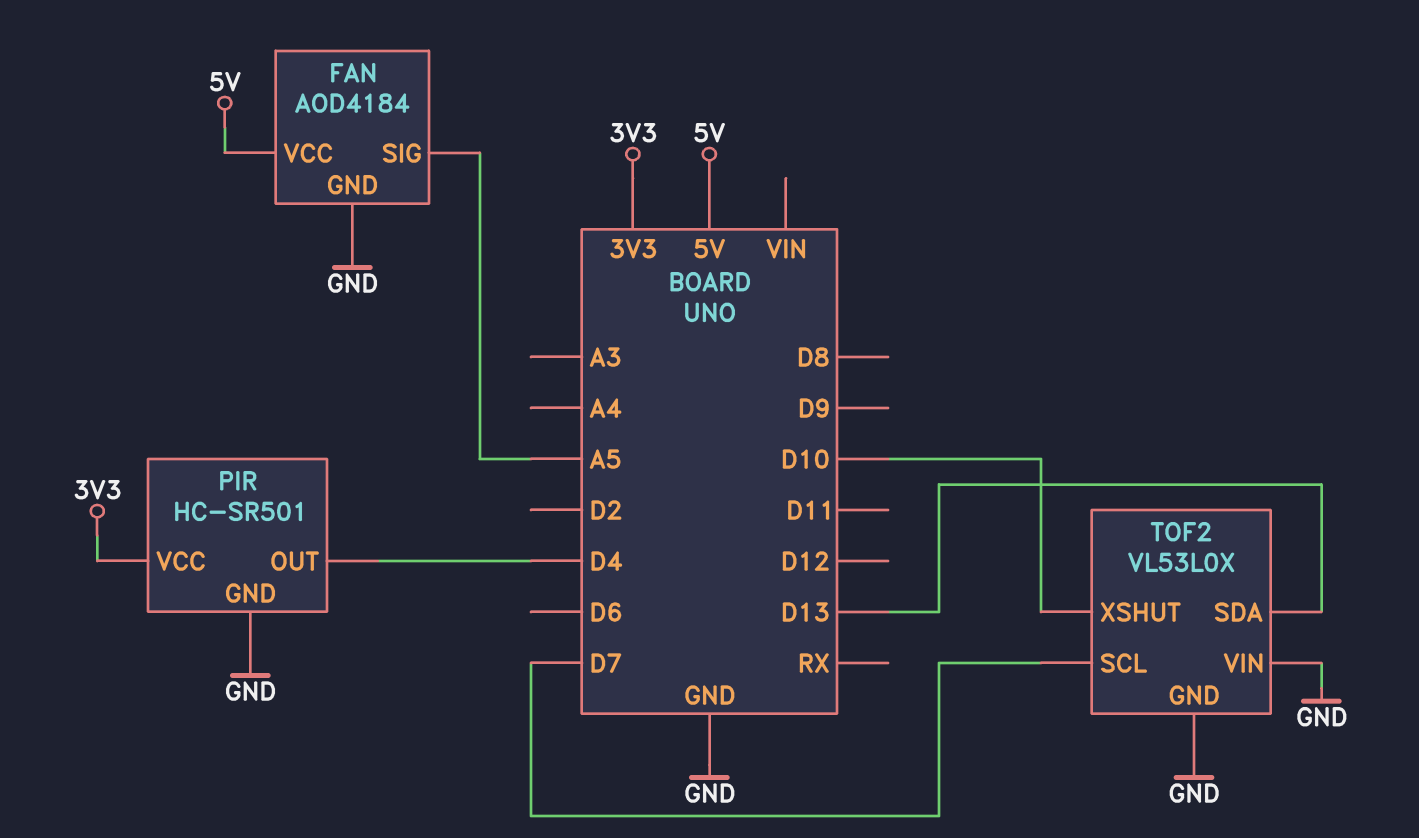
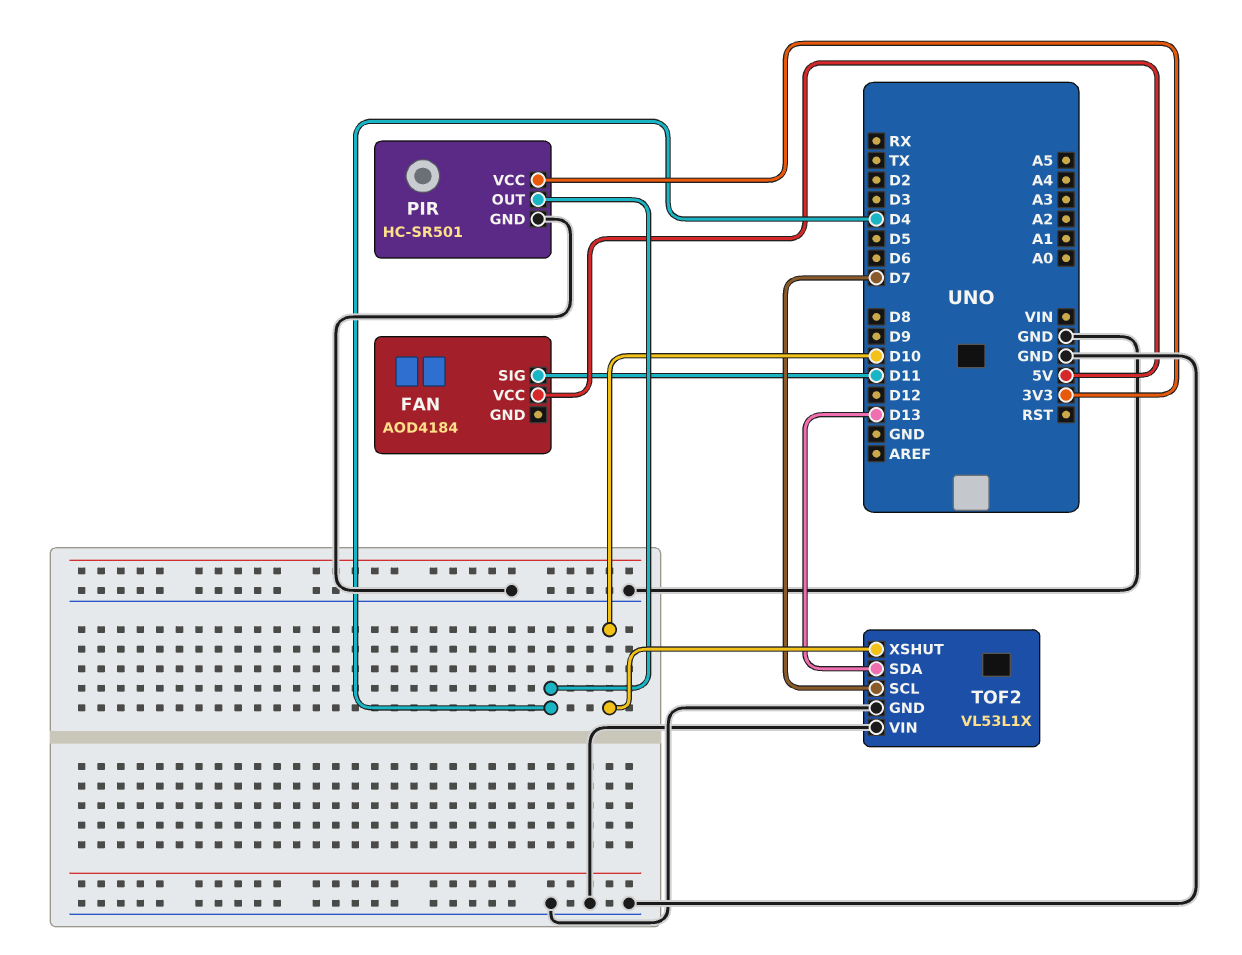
FAN pin GND: GND -> none
FAN pin SIG: A5 -> D11
TOF2: VL53L0X -> VL53L1X

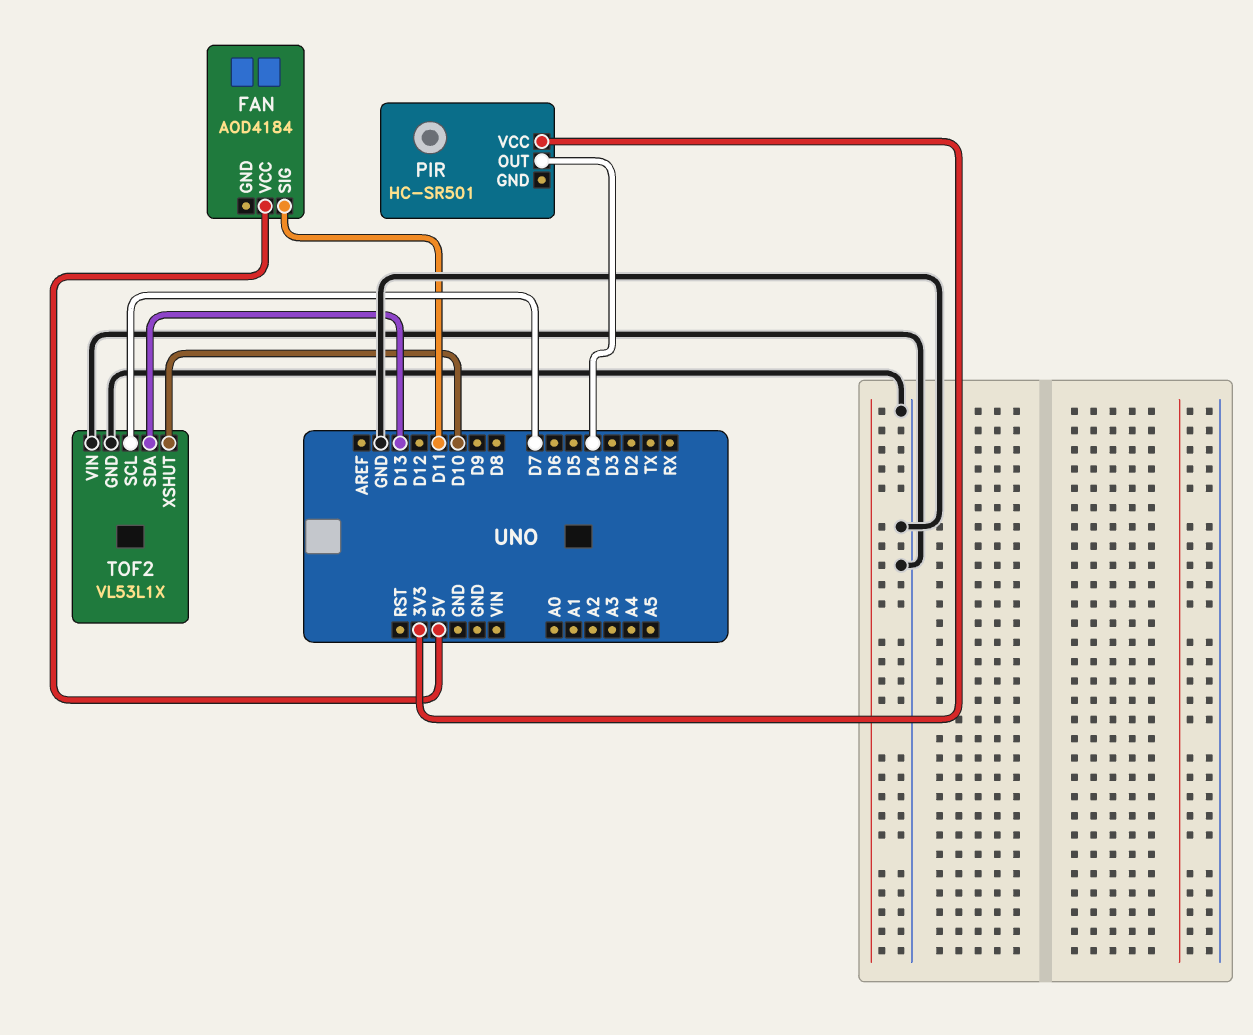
PIR pin GND: GND -> none

